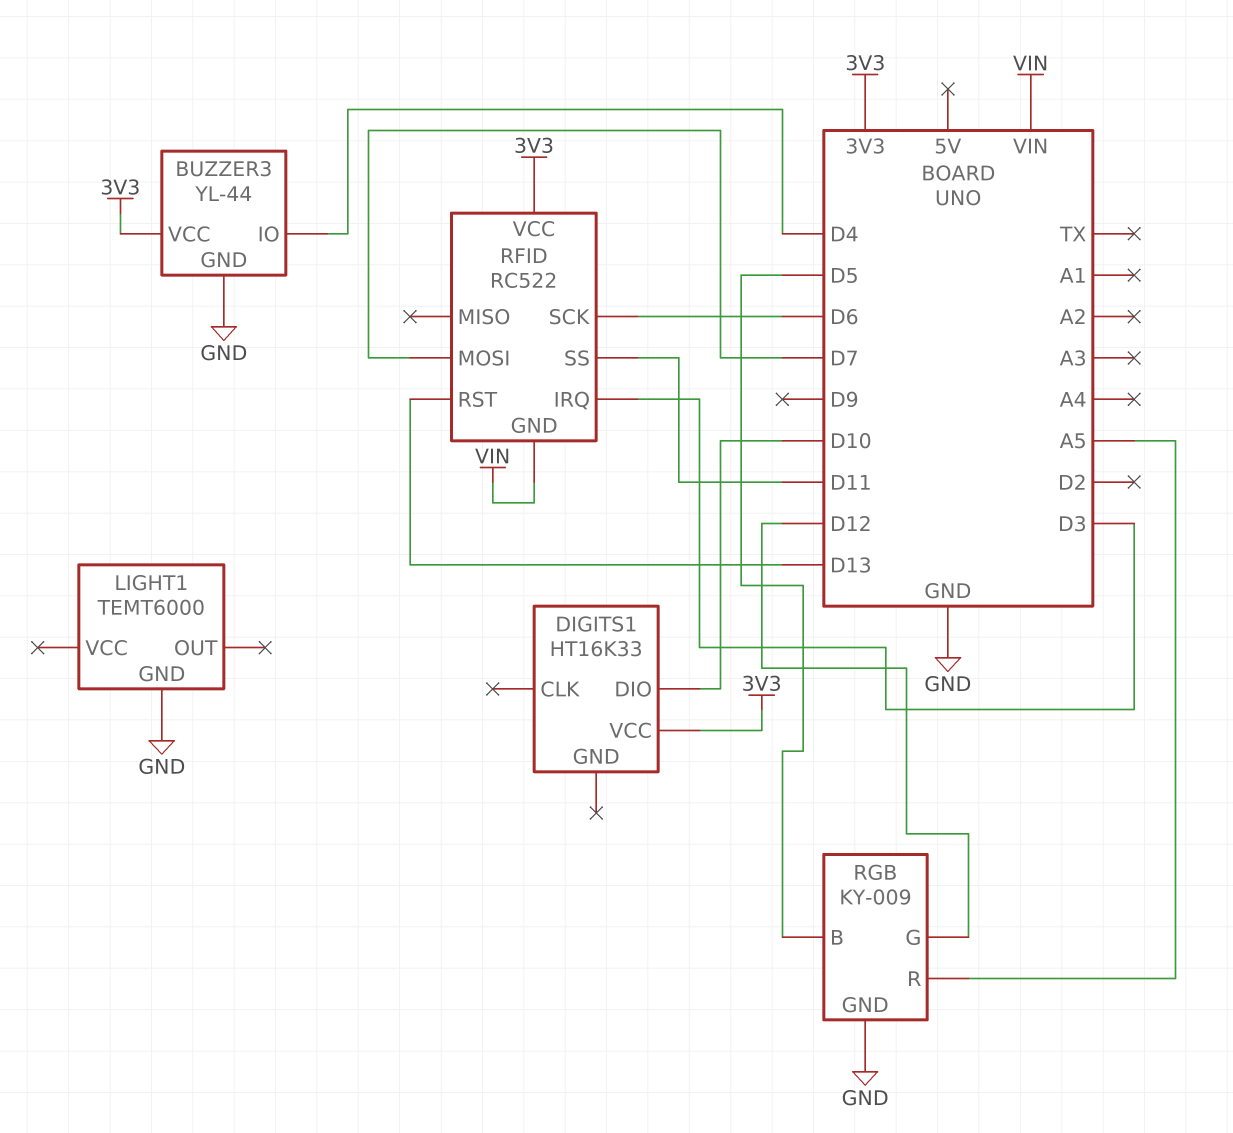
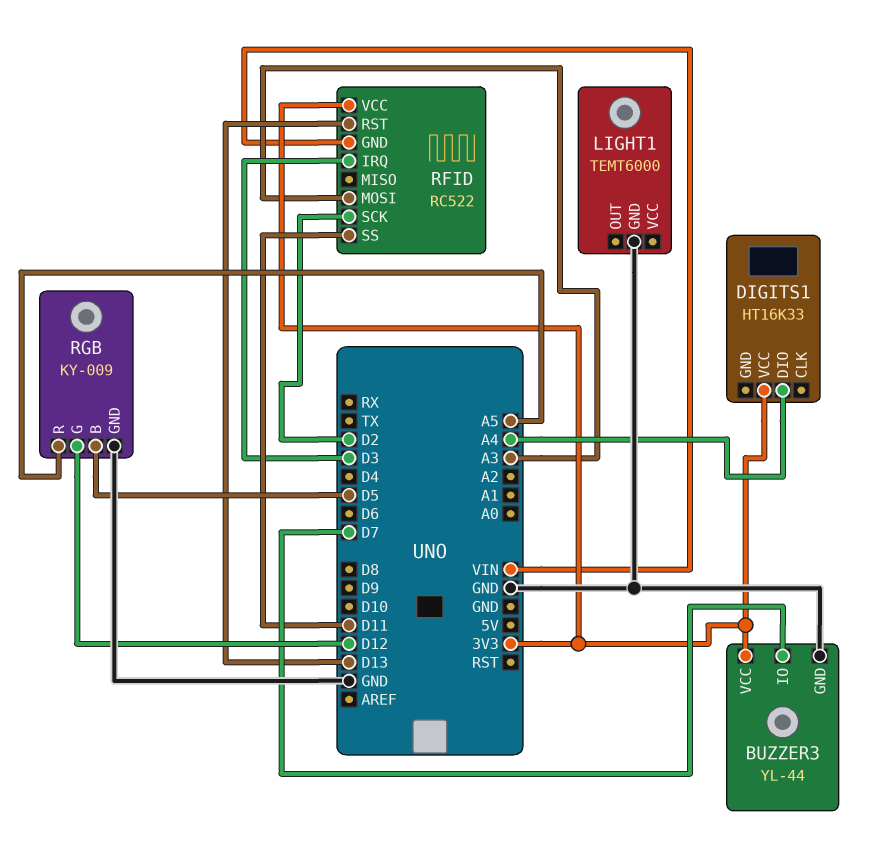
BUZZER3 pin IO: D4 -> D7
DIGITS1 pin DIO: D10 -> A4
RFID pin MOSI: D7 -> A3
RFID pin SCK: D6 -> D2

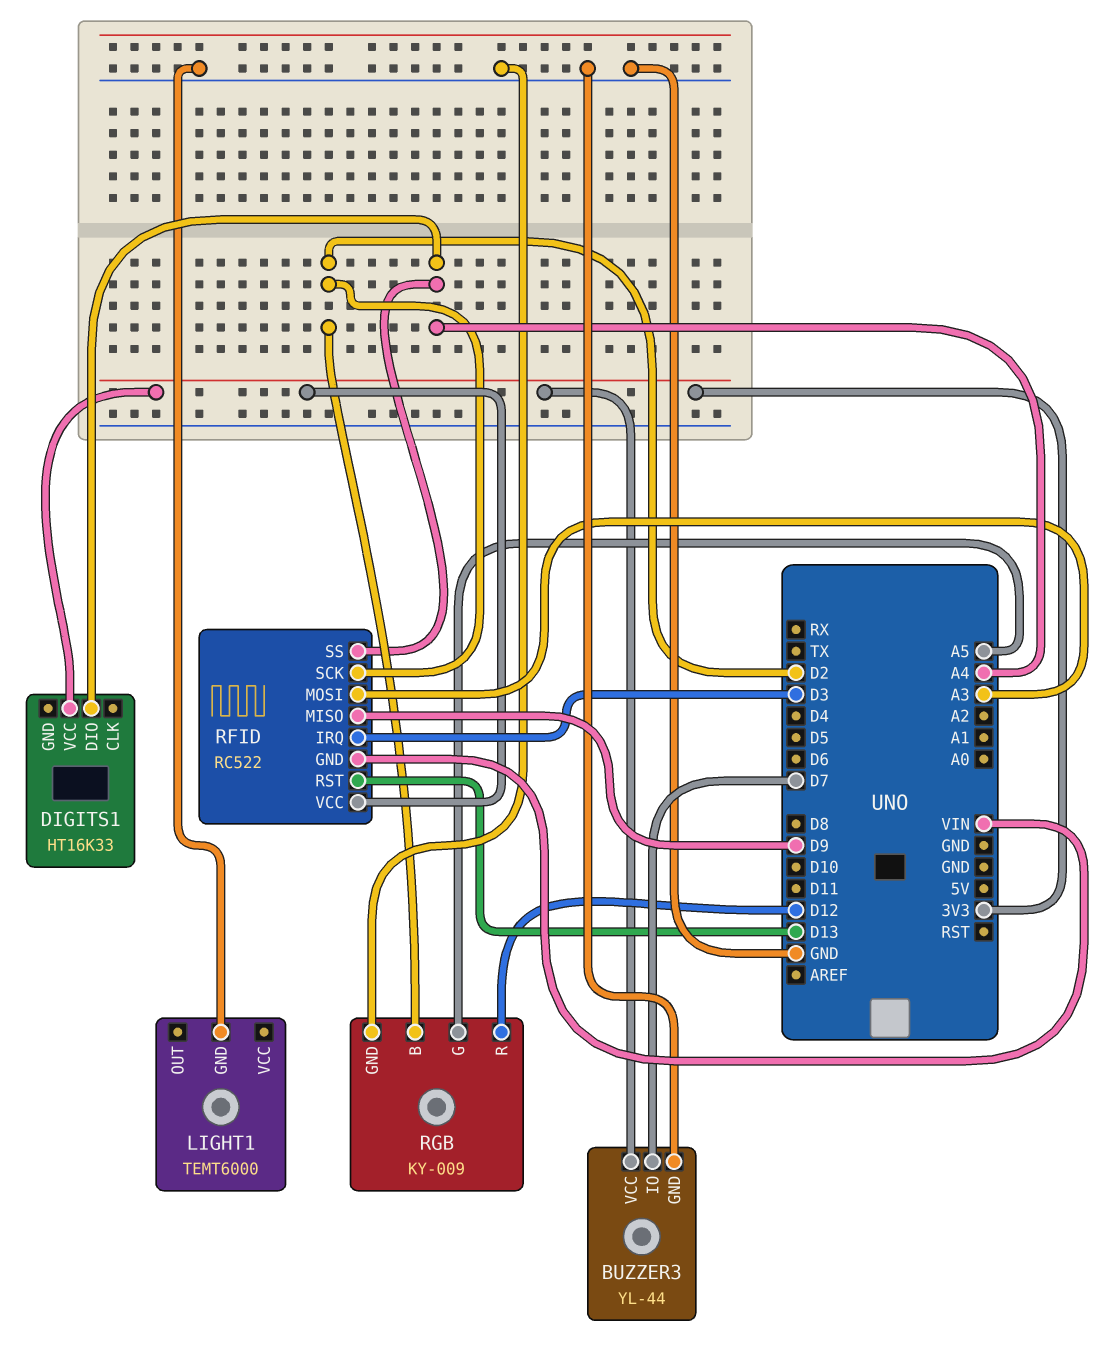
RFID pin MISO: none -> D9
RFID pin SS: D11 -> A4
RGB pin B: D5 -> D2
RGB pin G: D12 -> A5
RGB pin R: A5 -> D12

